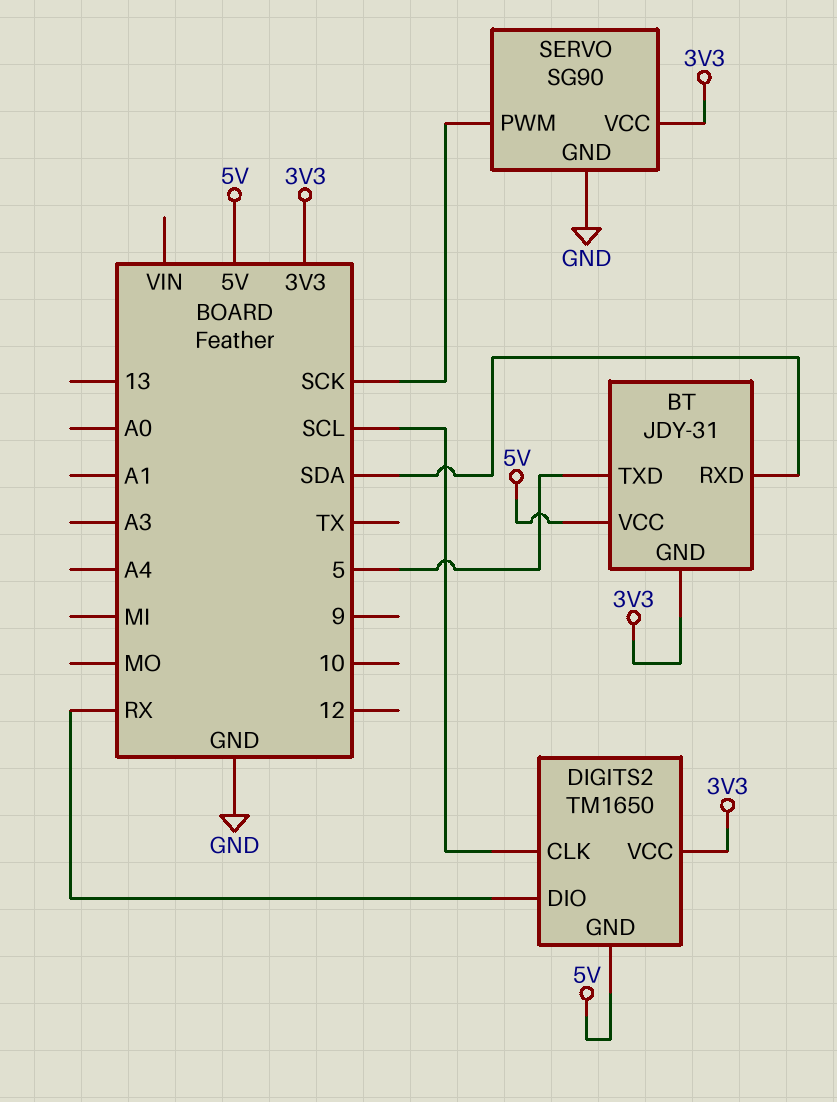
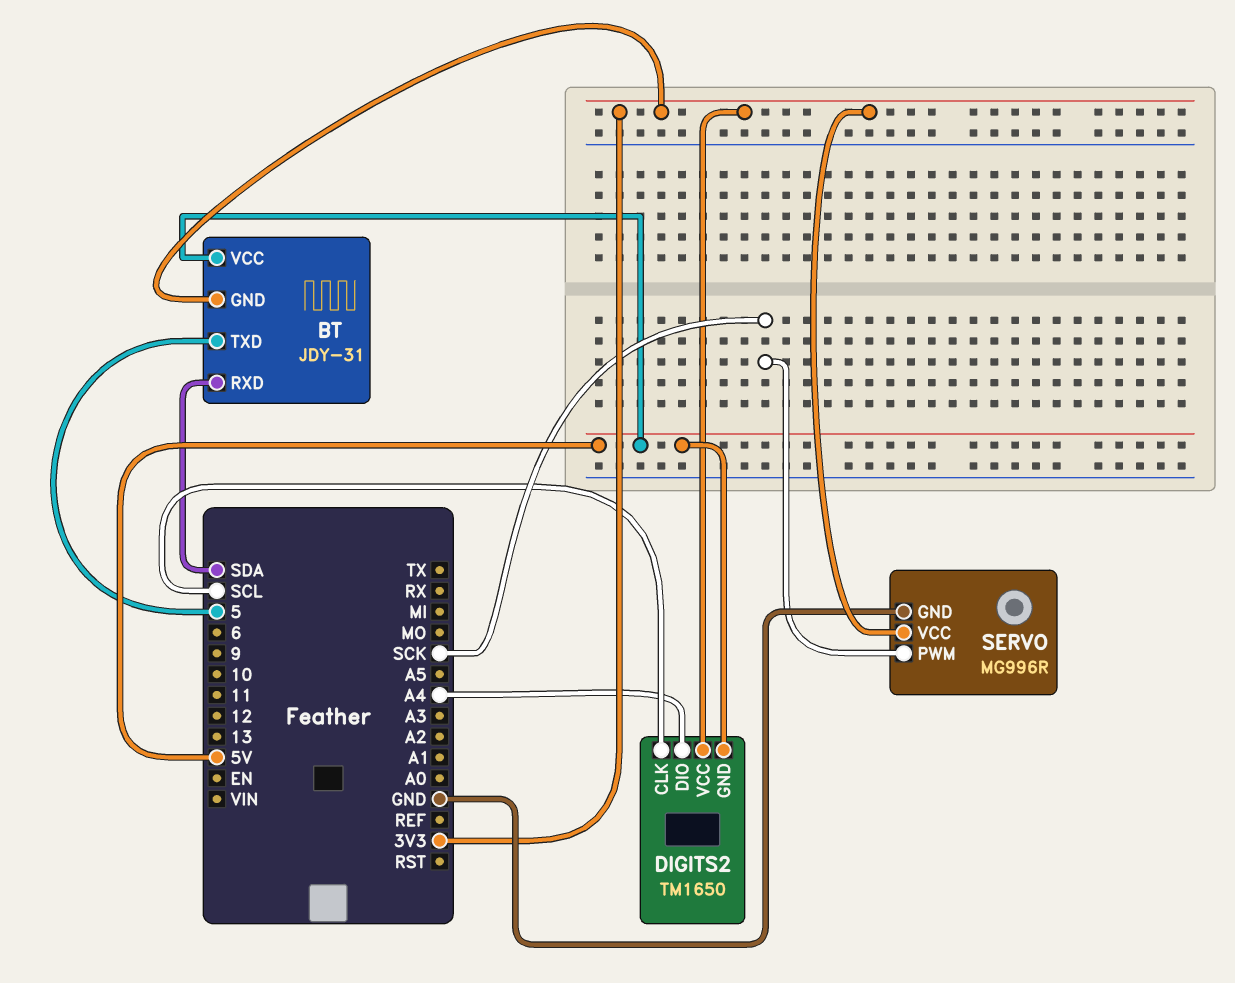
DIGITS2 pin DIO: RX -> A4
SERVO: SG90 -> MG996R

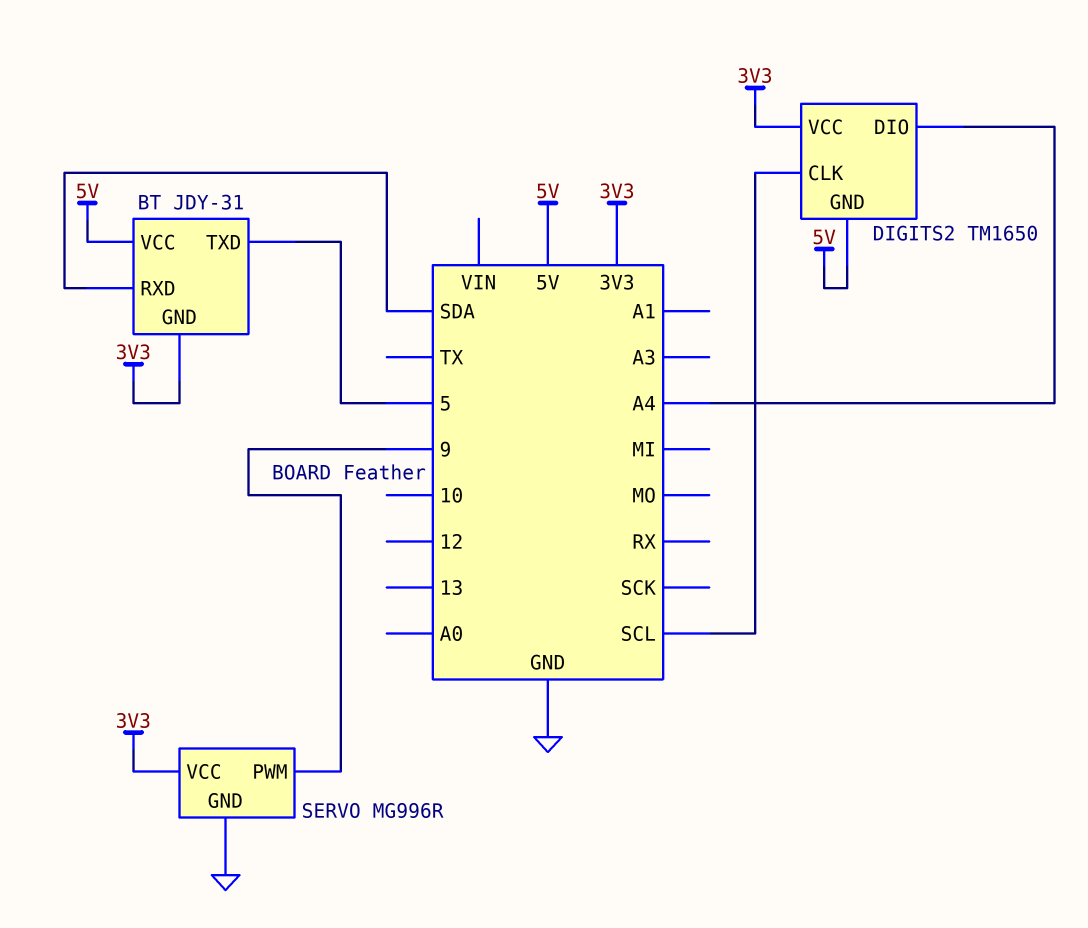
SERVO pin PWM: SCK -> 9

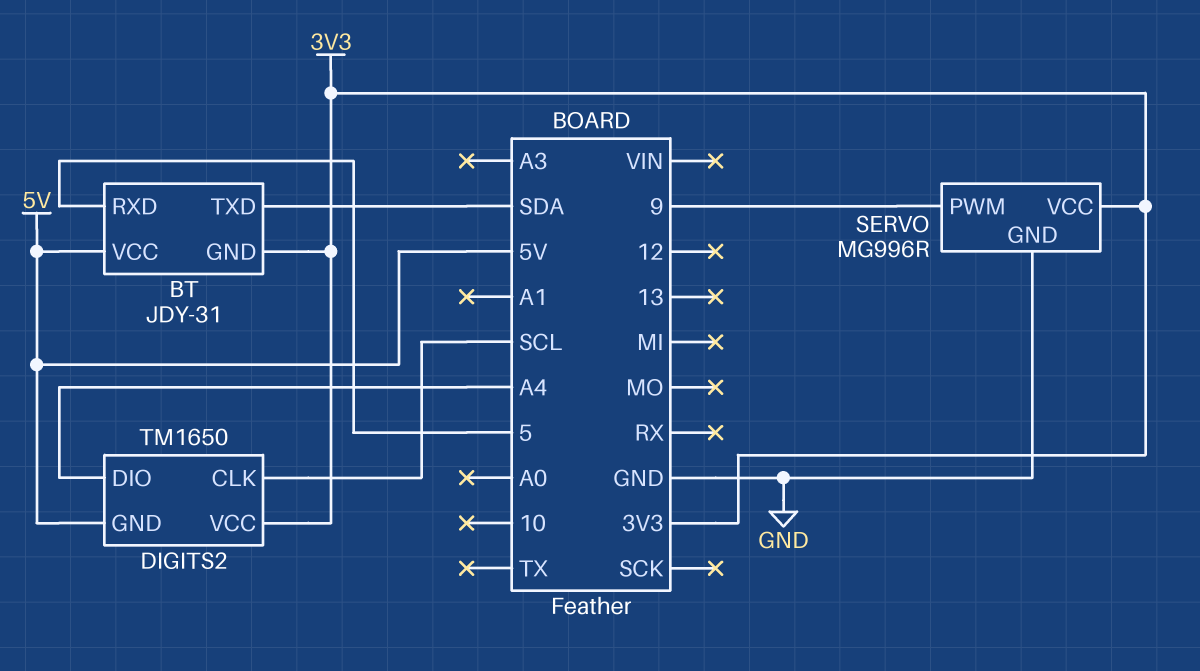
BT pin RXD: SDA -> 5
BT pin TXD: 5 -> SDA

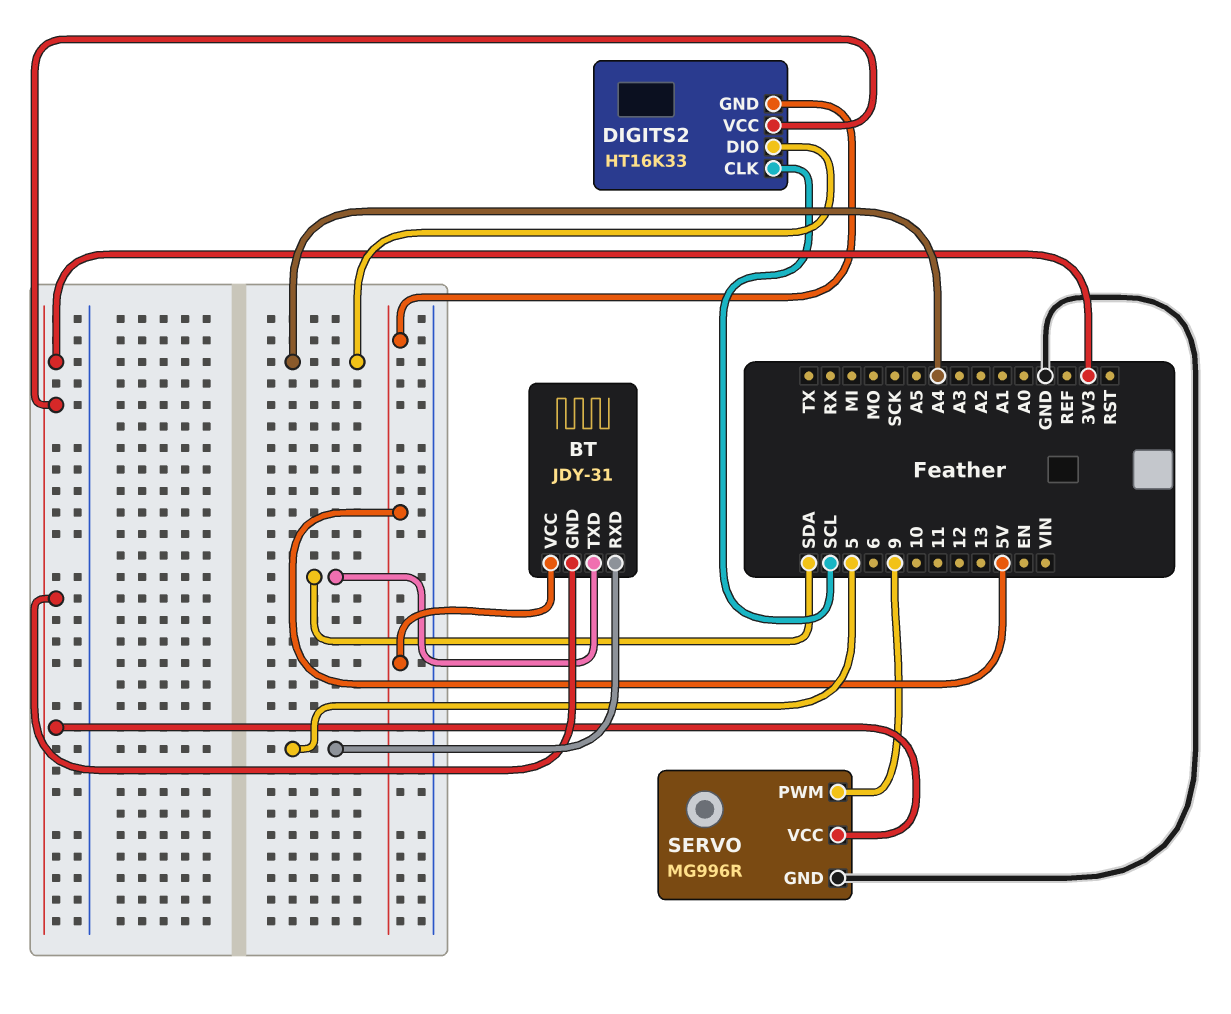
DIGITS2: TM1650 -> HT16K33

